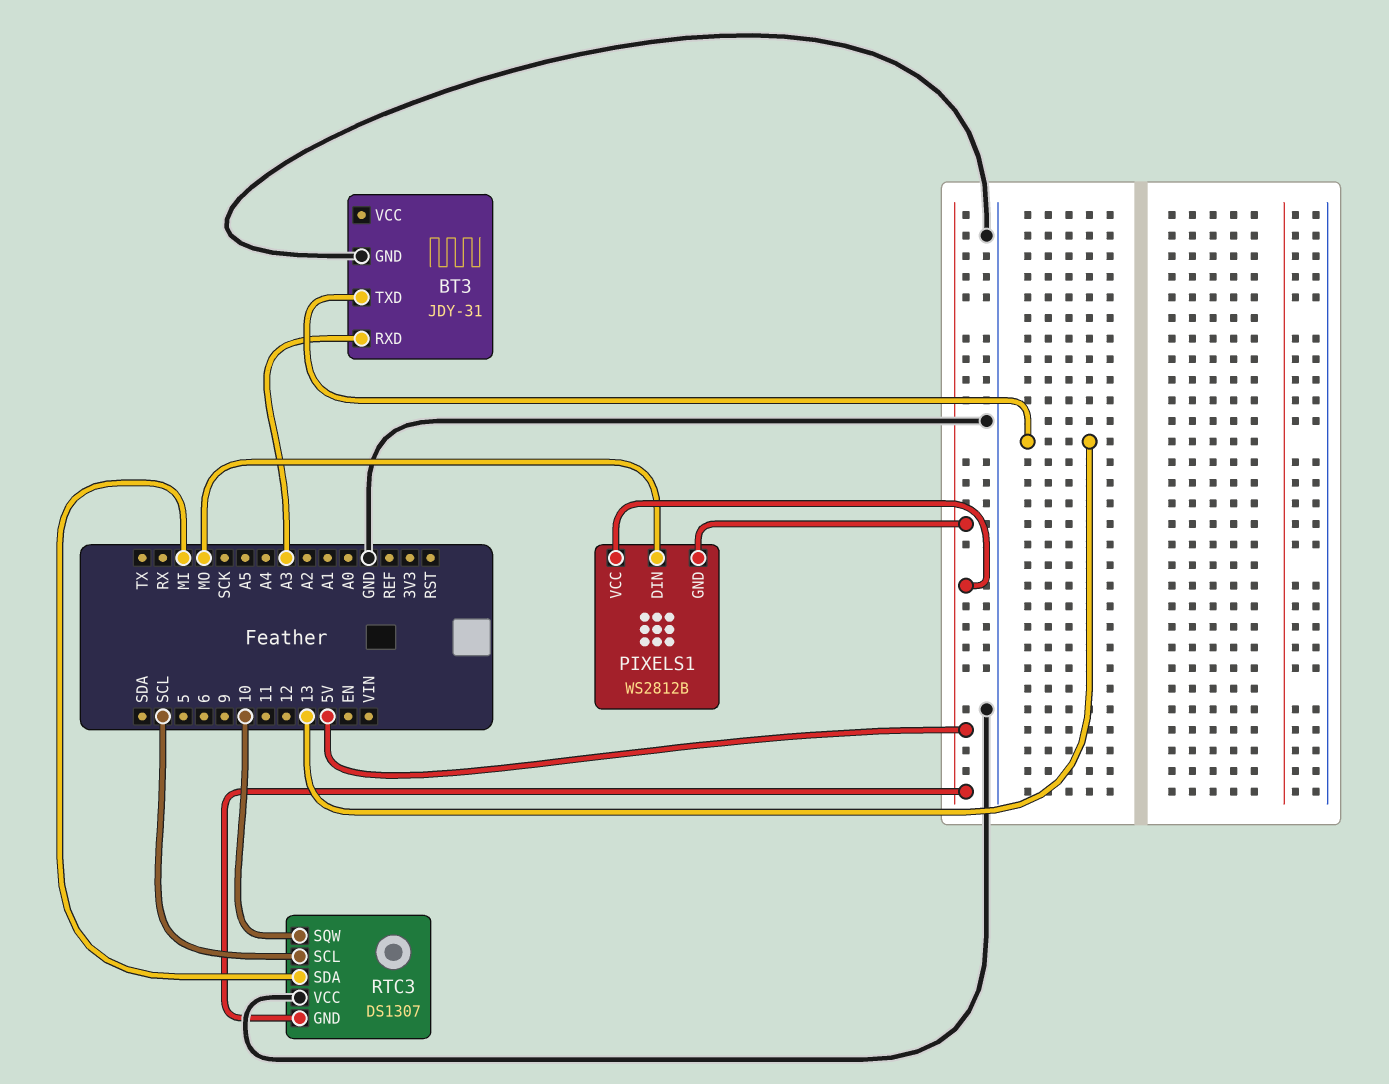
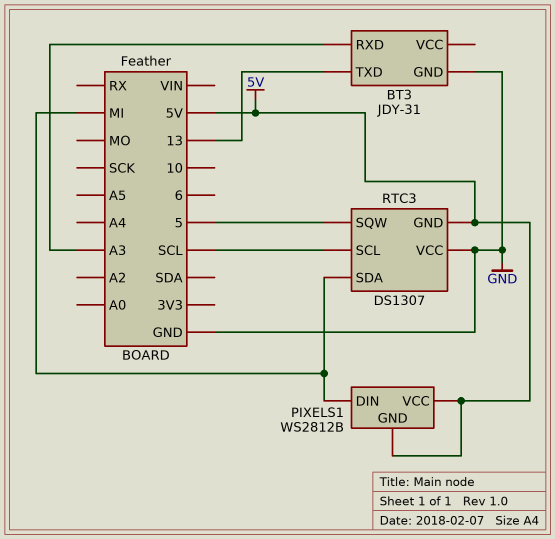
PIXELS1 pin DIN: MO -> MI
RTC3 pin SQW: 10 -> 5

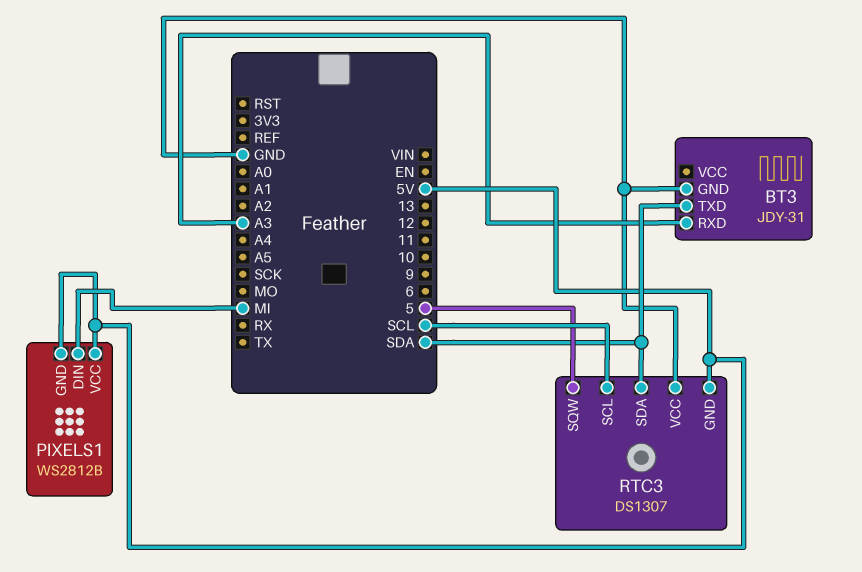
BT3 pin TXD: 13 -> SDA
RTC3 pin SDA: MI -> SDA

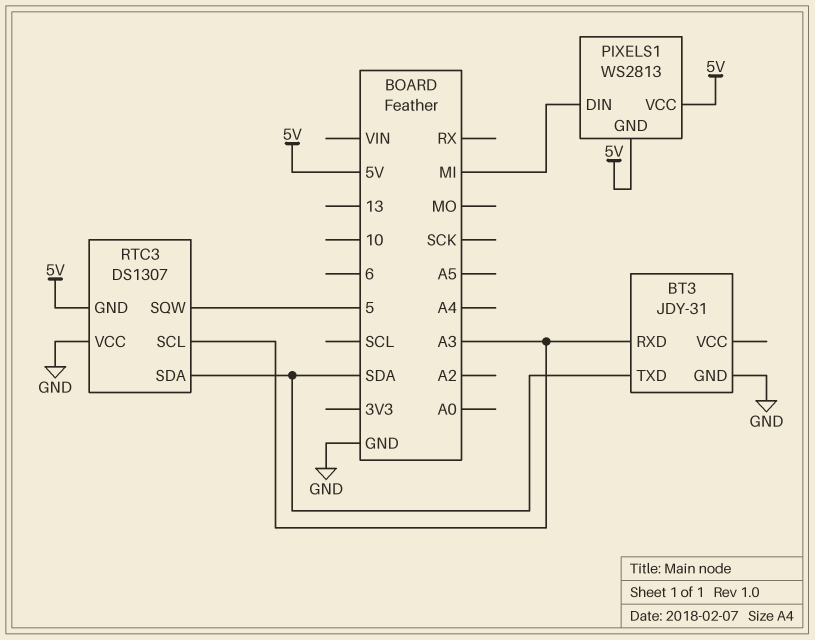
PIXELS1: WS2812B -> WS2813
RTC3 pin SCL: SCL -> A3

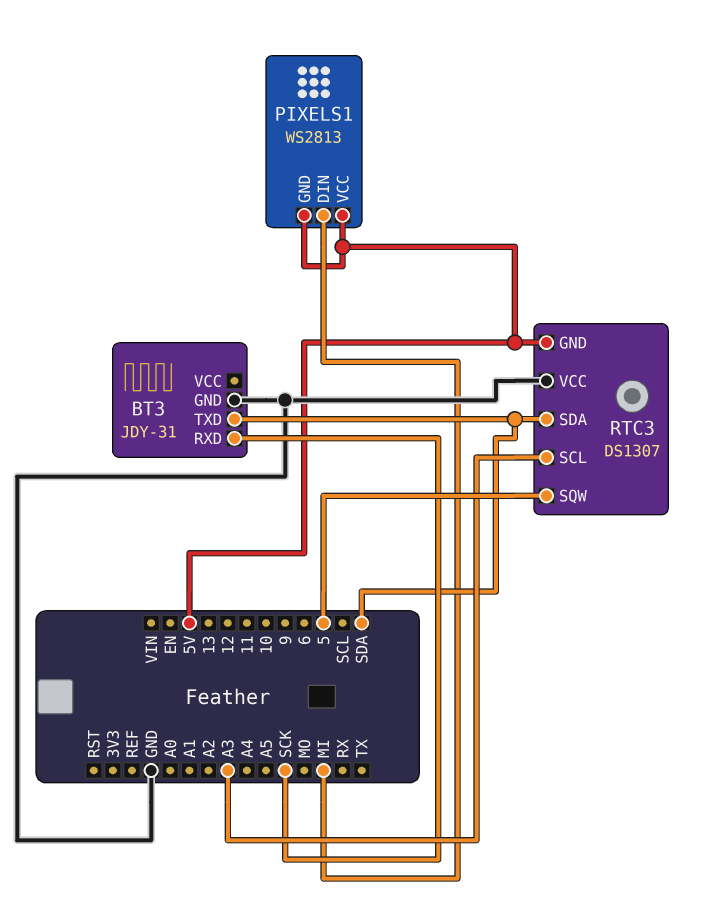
BT3 pin RXD: A3 -> SCK

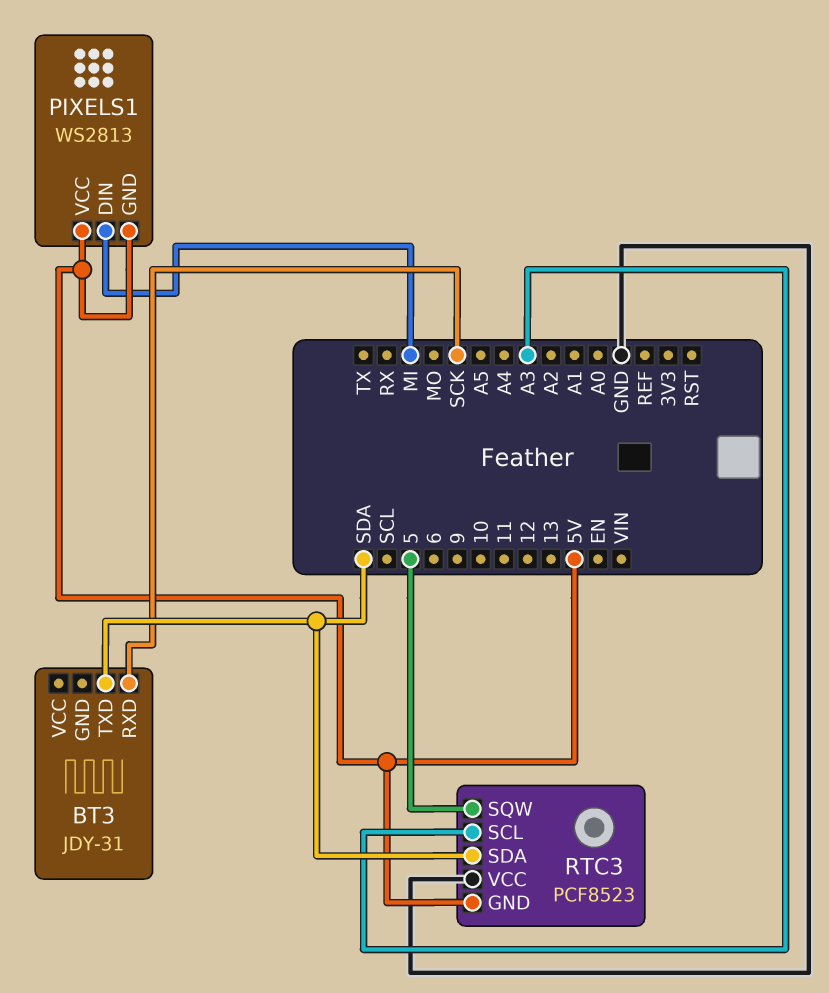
BT3 pin GND: GND -> none
RTC3: DS1307 -> PCF8523

